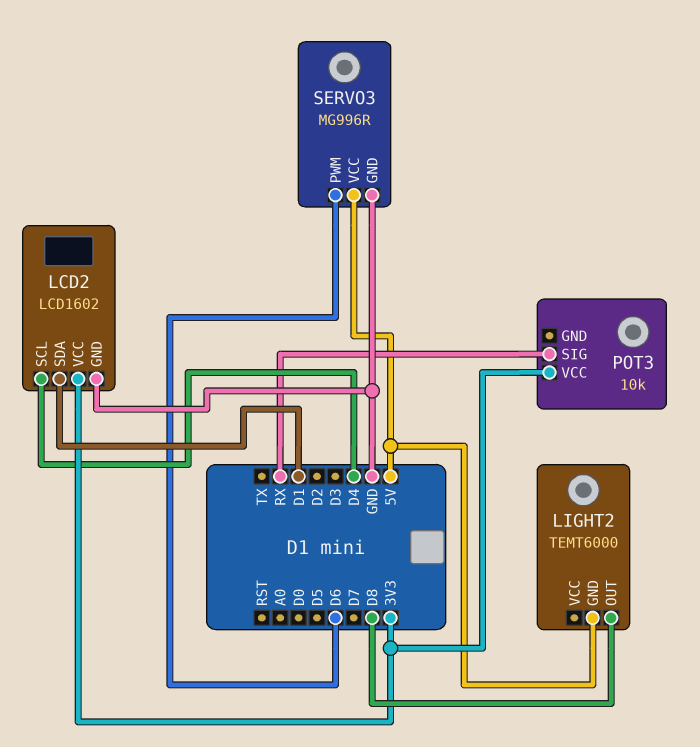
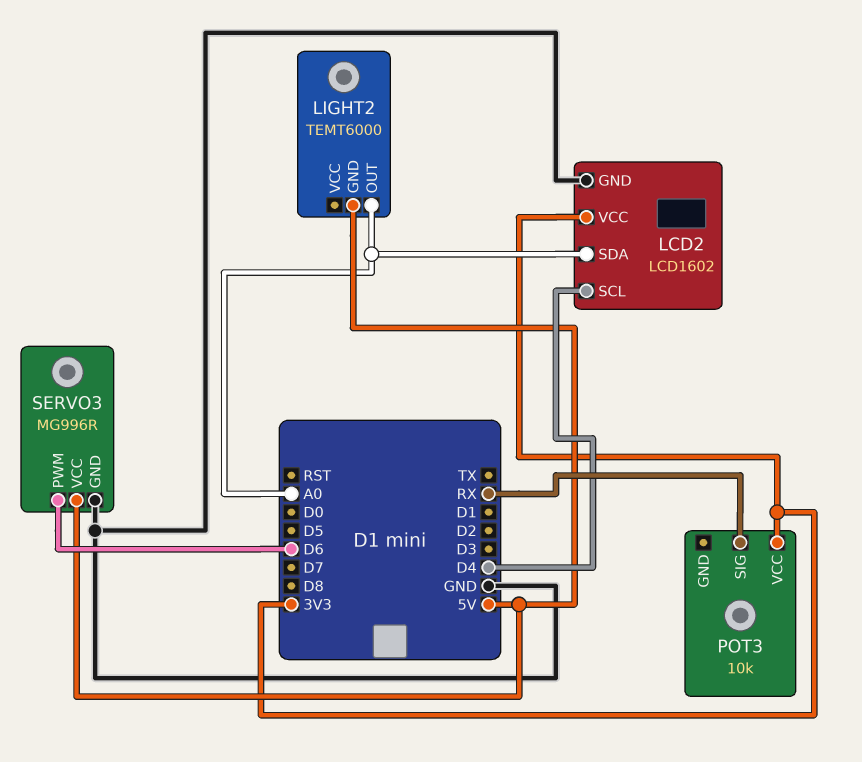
LCD2 pin SDA: D1 -> A0
LIGHT2 pin OUT: D8 -> A0

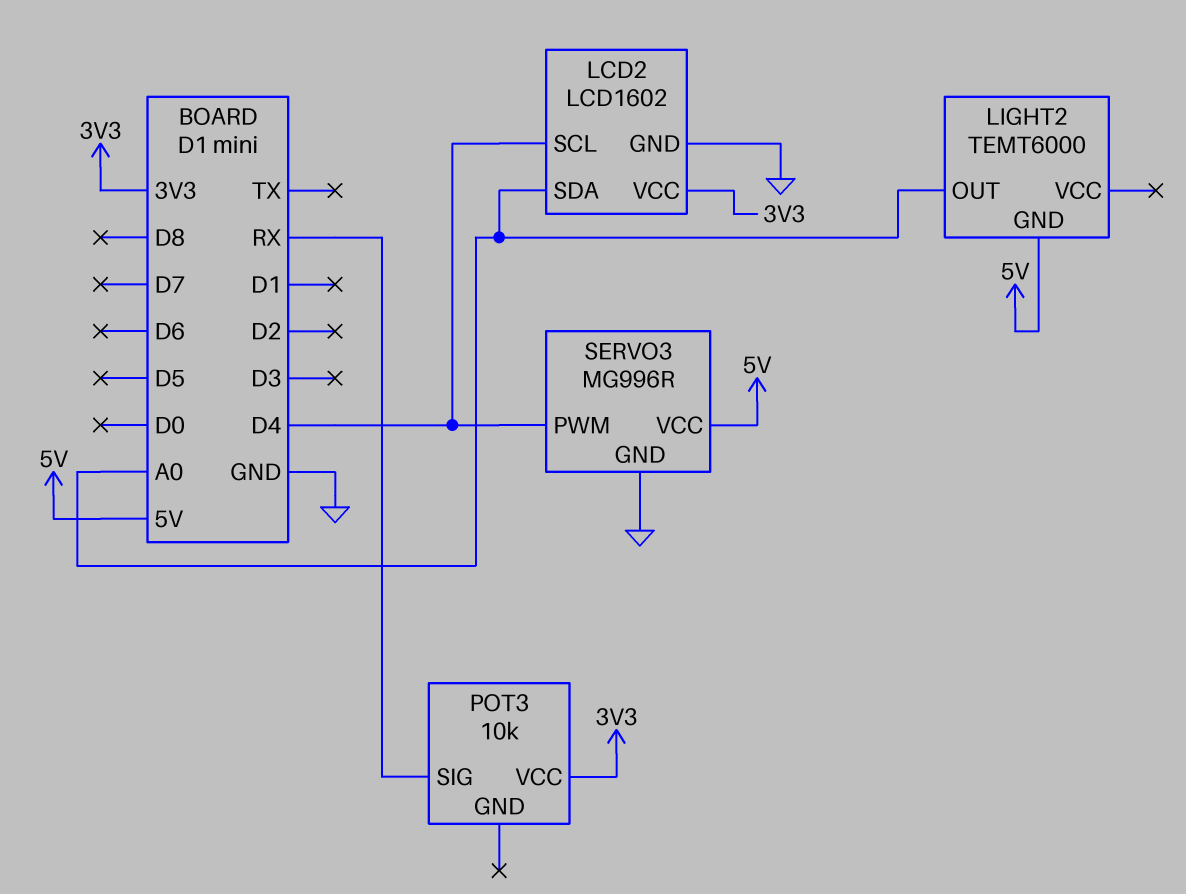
SERVO3 pin PWM: D6 -> D4

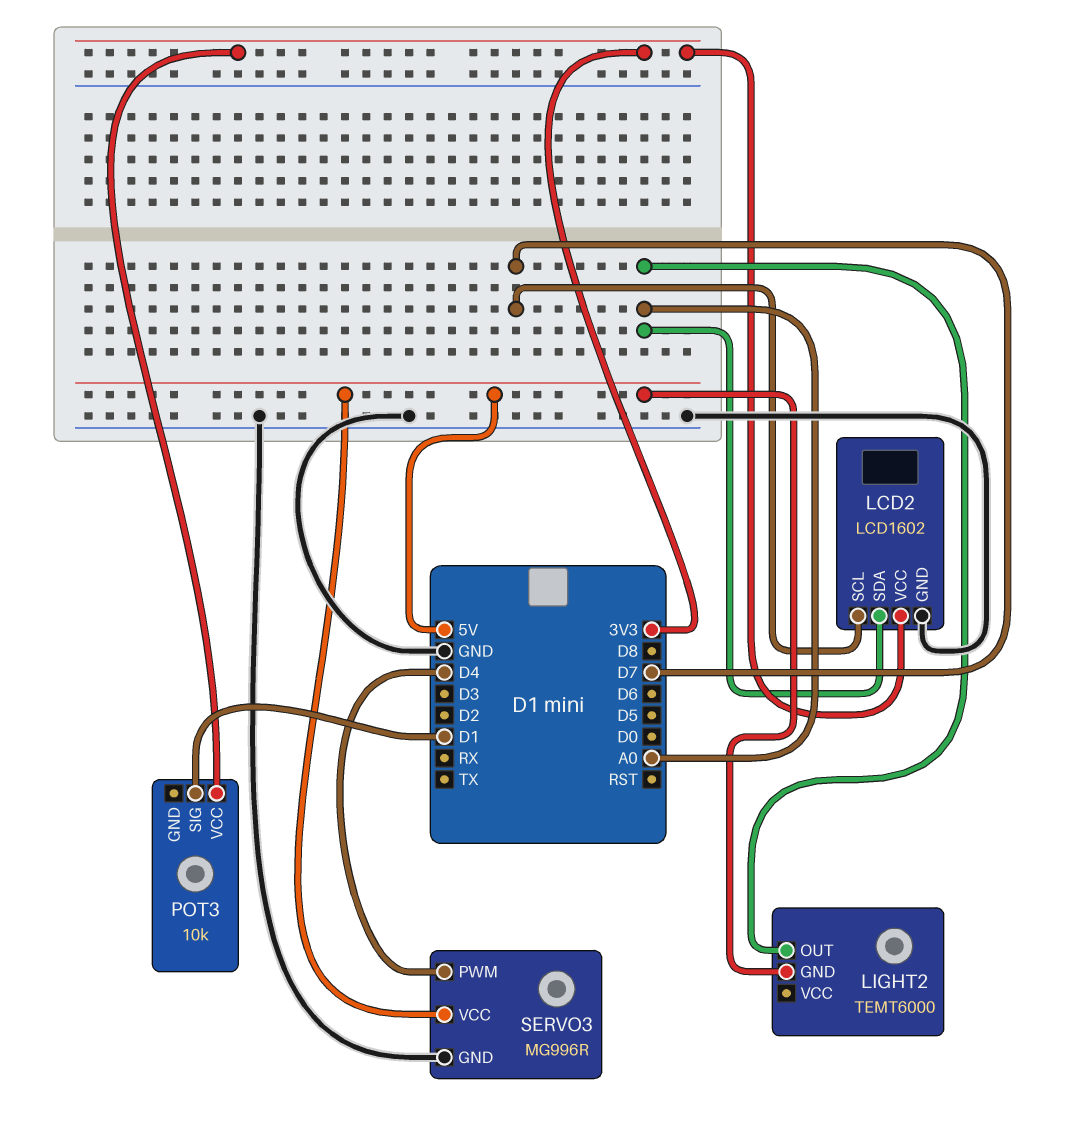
LCD2 pin SCL: D4 -> D7
POT3 pin SIG: RX -> D1

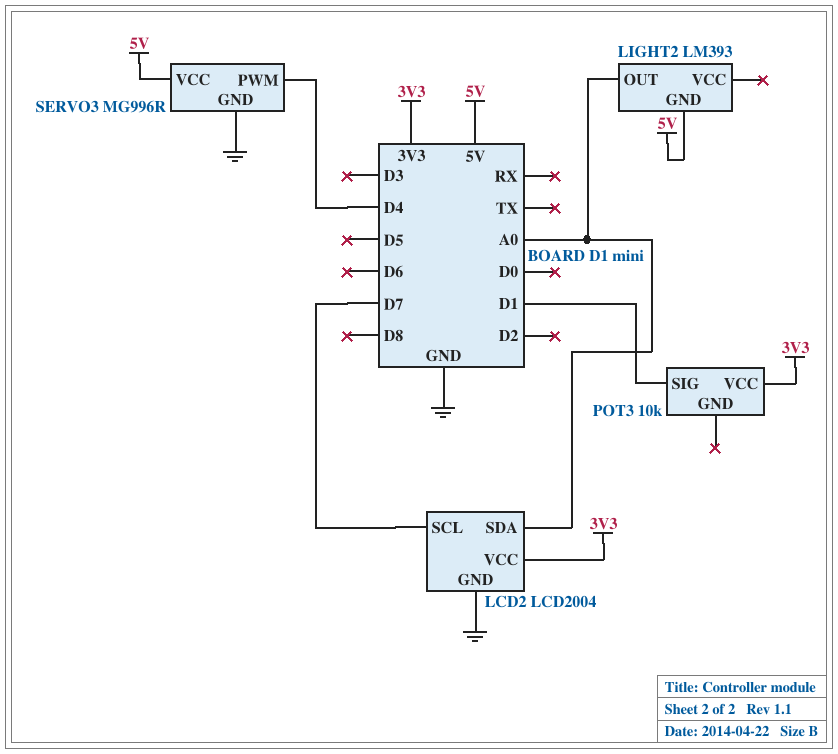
LCD2: LCD1602 -> LCD2004
LIGHT2: TEMT6000 -> LM393

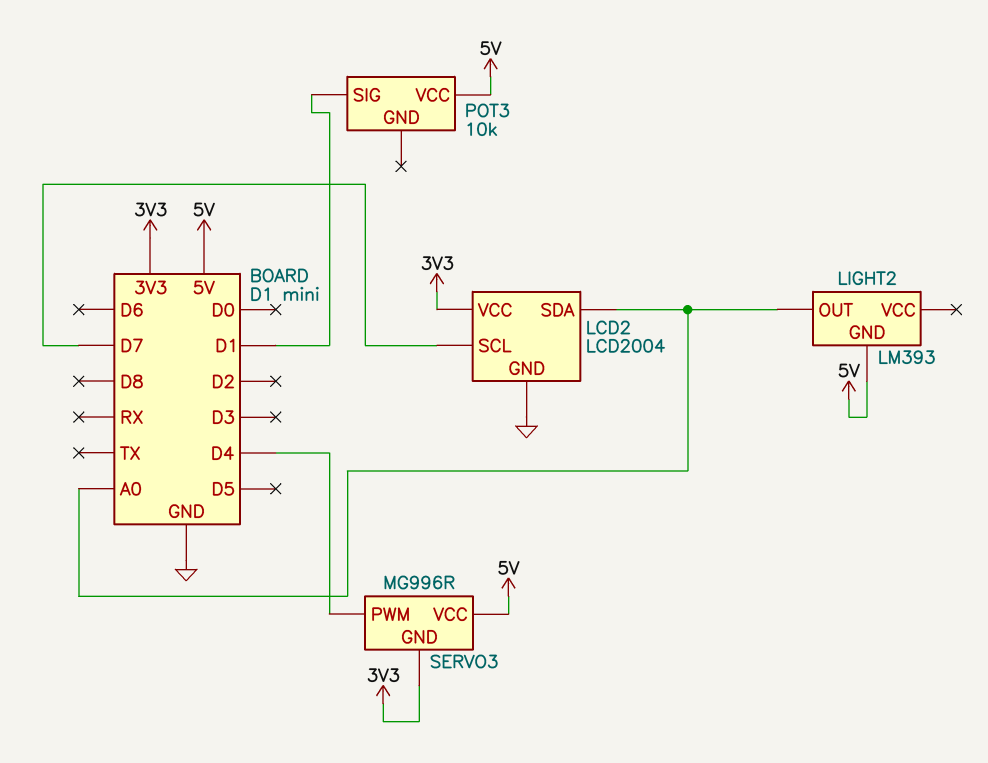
POT3 pin VCC: 3V3 -> 5V
SERVO3 pin GND: GND -> 3V3

